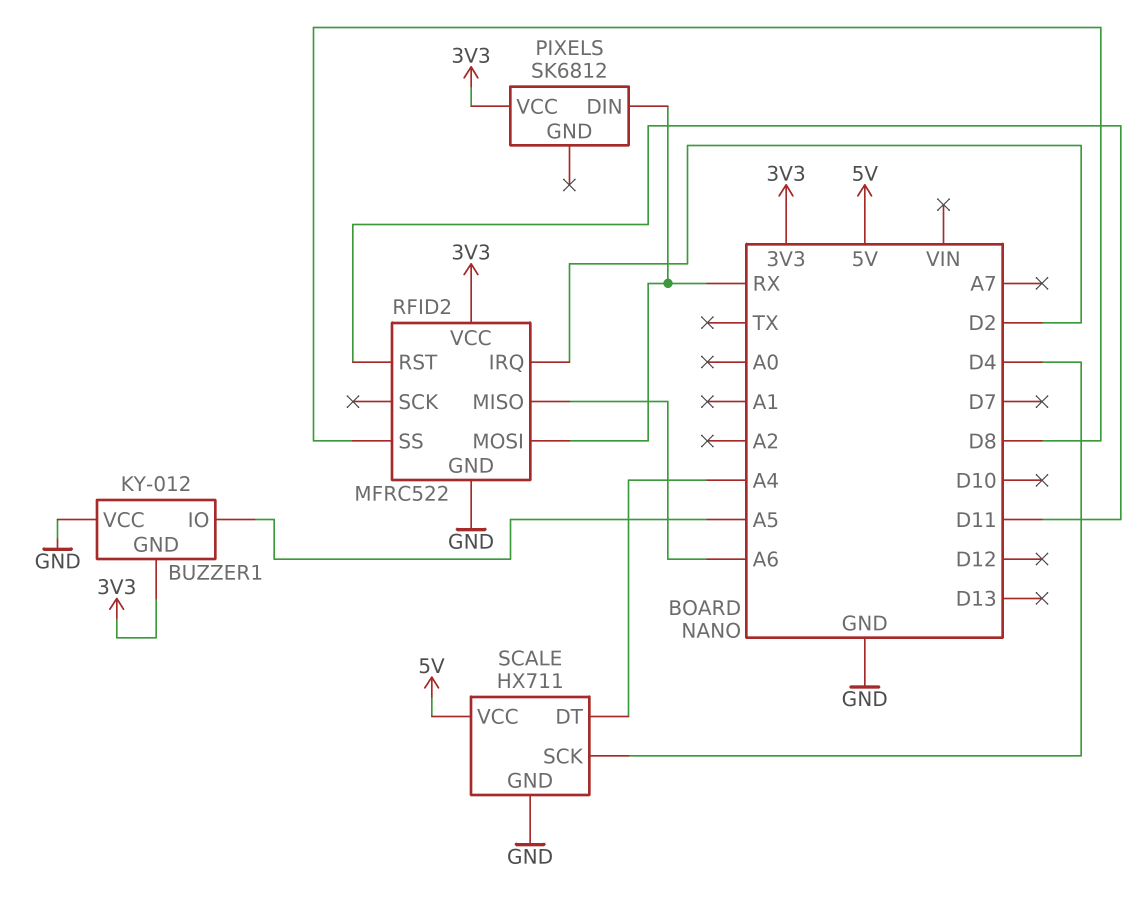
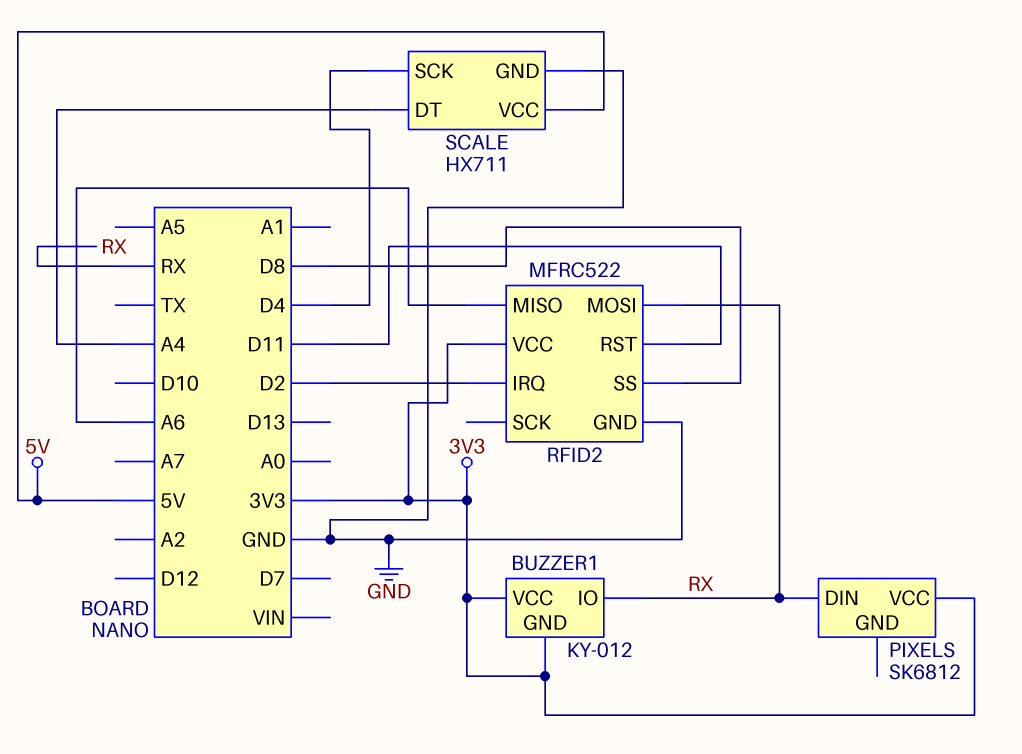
BUZZER1 pin IO: A5 -> RX
BUZZER1 pin VCC: GND -> 3V3

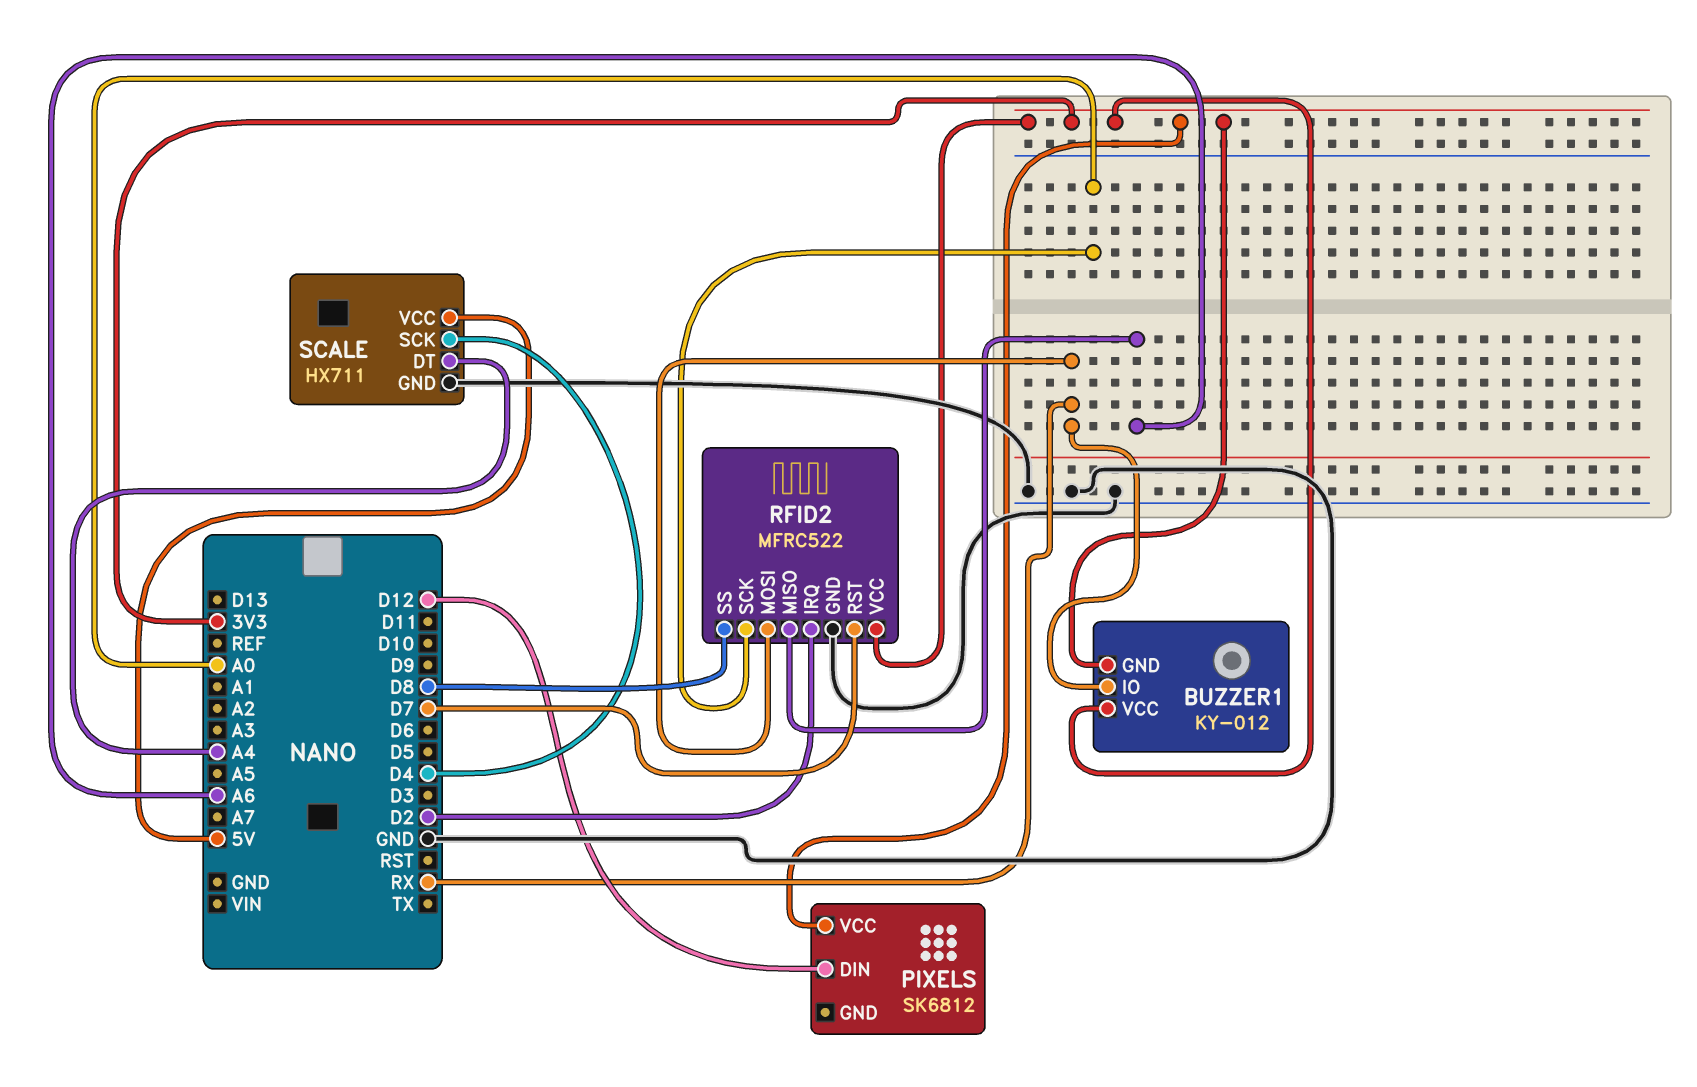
PIXELS pin DIN: RX -> D12
RFID2 pin RST: D11 -> D7
RFID2 pin SCK: none -> A0

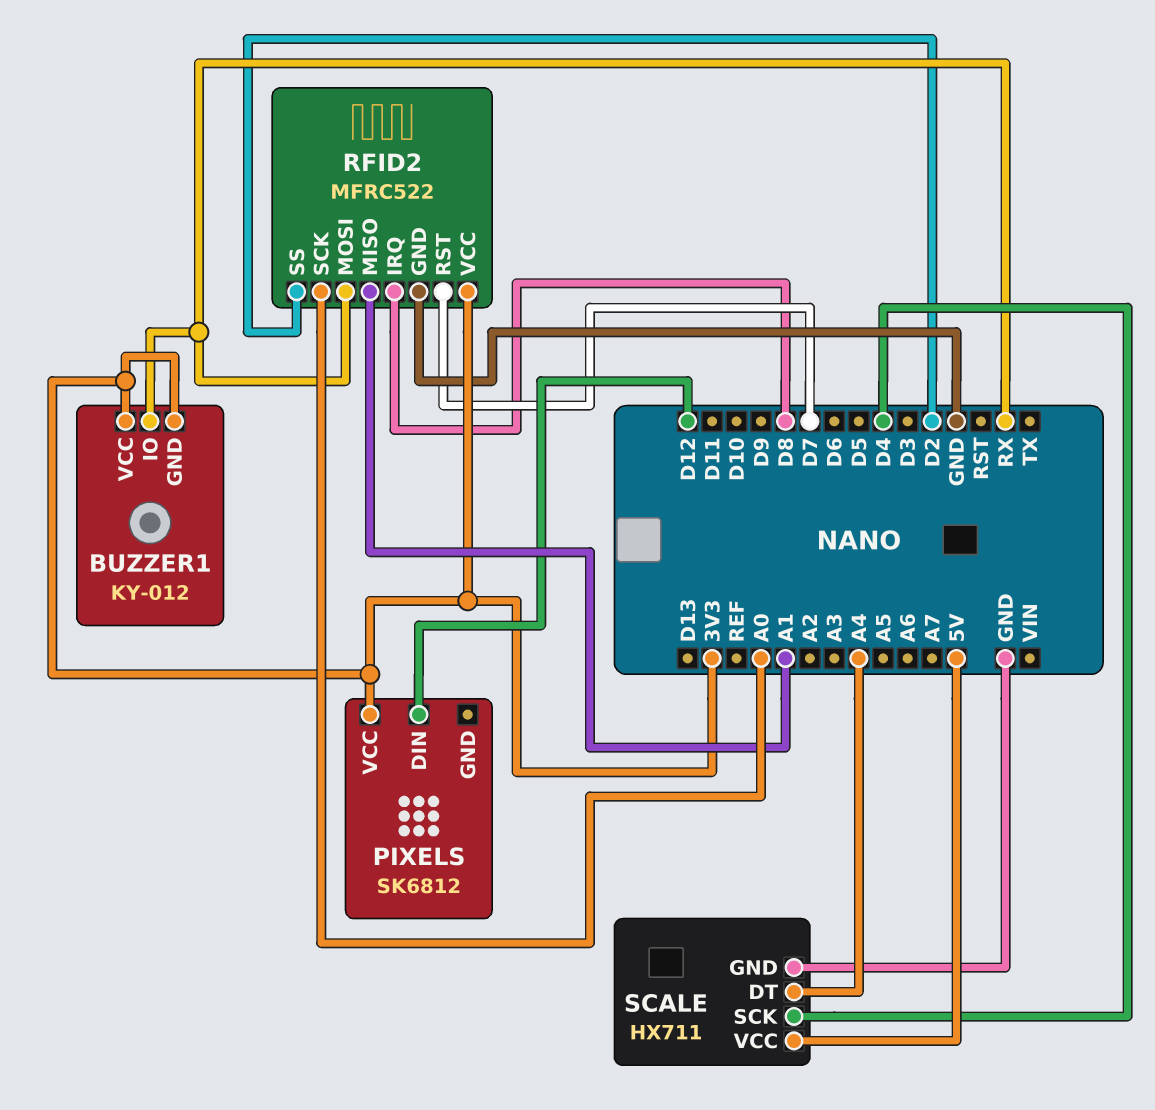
RFID2 pin IRQ: D2 -> D8
RFID2 pin MISO: A6 -> A1
RFID2 pin SS: D8 -> D2

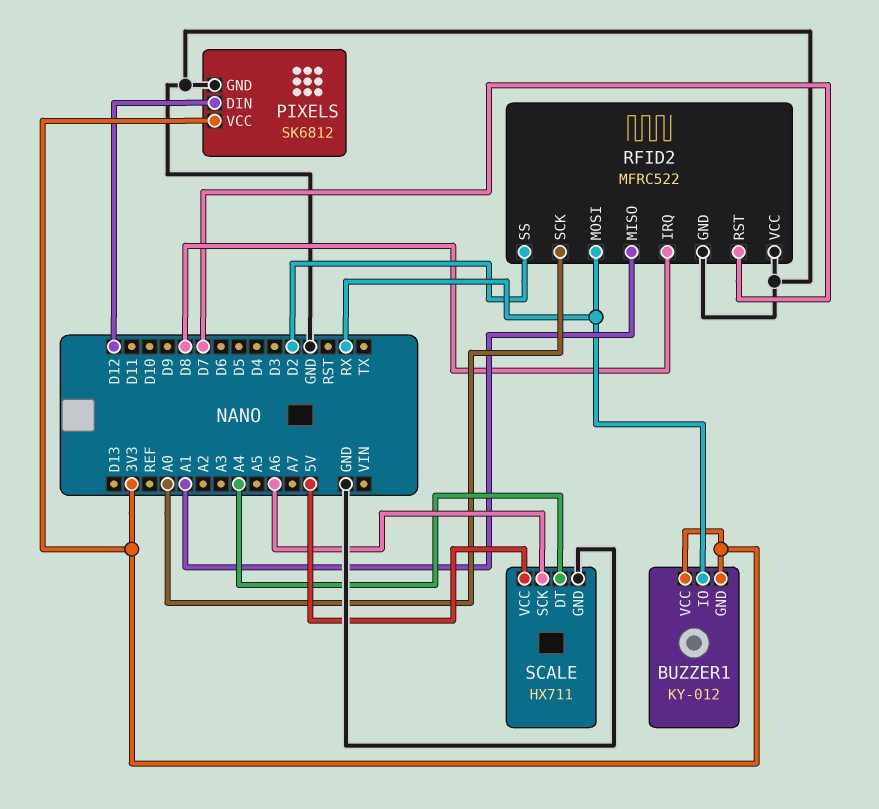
PIXELS pin GND: none -> GND
RFID2 pin VCC: 3V3 -> GND
SCALE pin SCK: D4 -> A6

